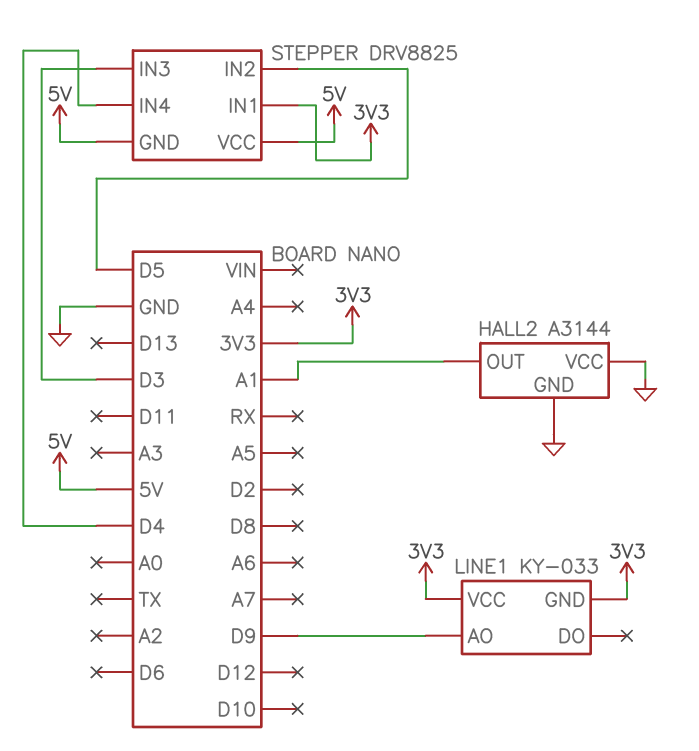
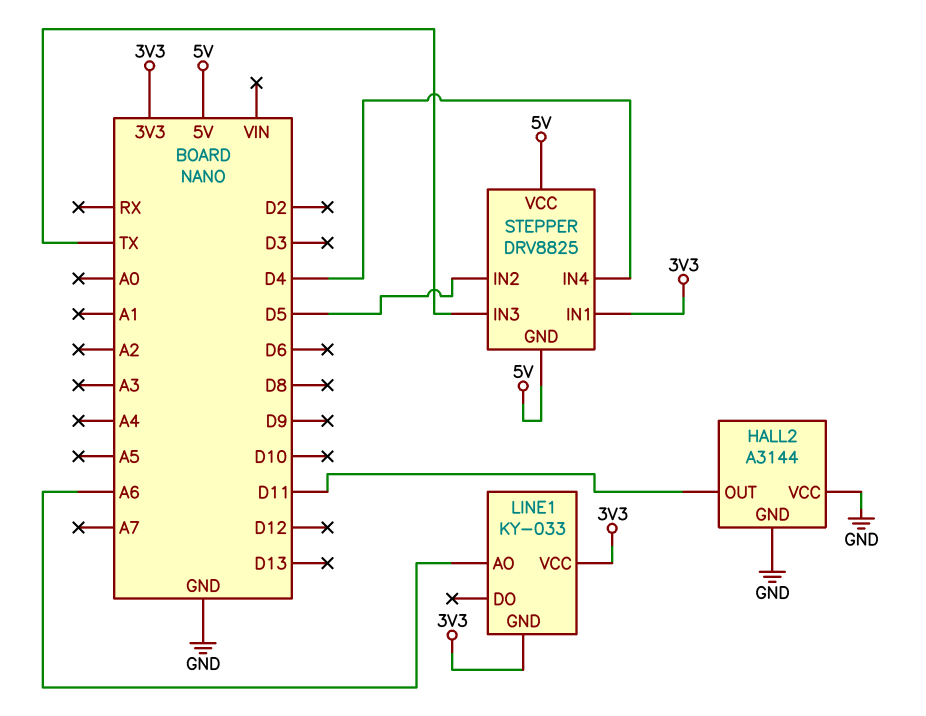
HALL2 pin OUT: A1 -> D11
LINE1 pin AO: D9 -> A6
STEPPER pin IN3: D3 -> TX

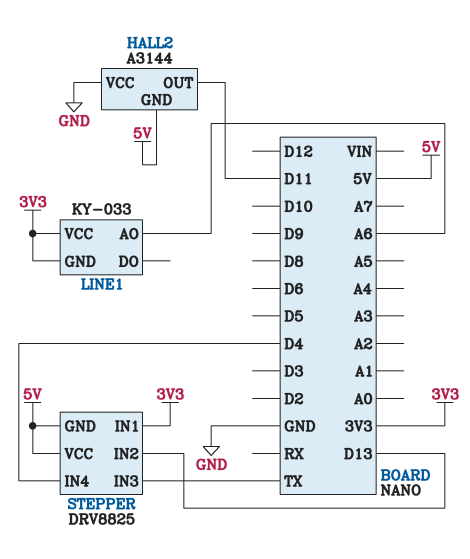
HALL2 pin GND: GND -> 5V
STEPPER pin IN2: D5 -> D13

